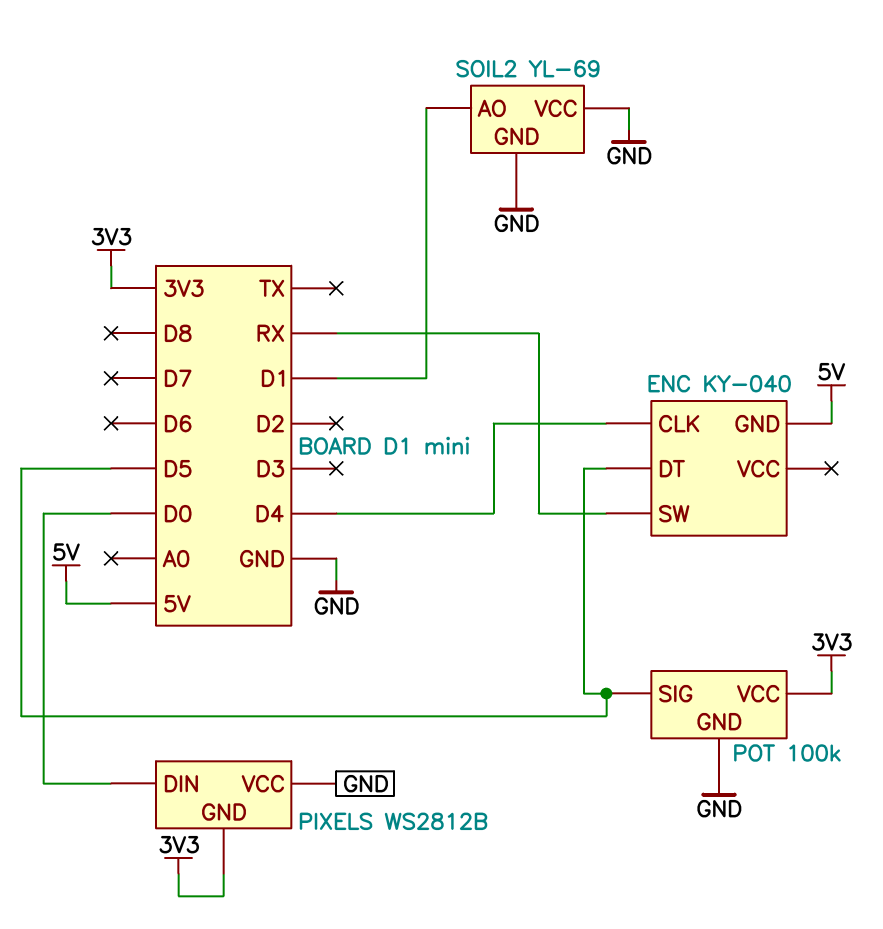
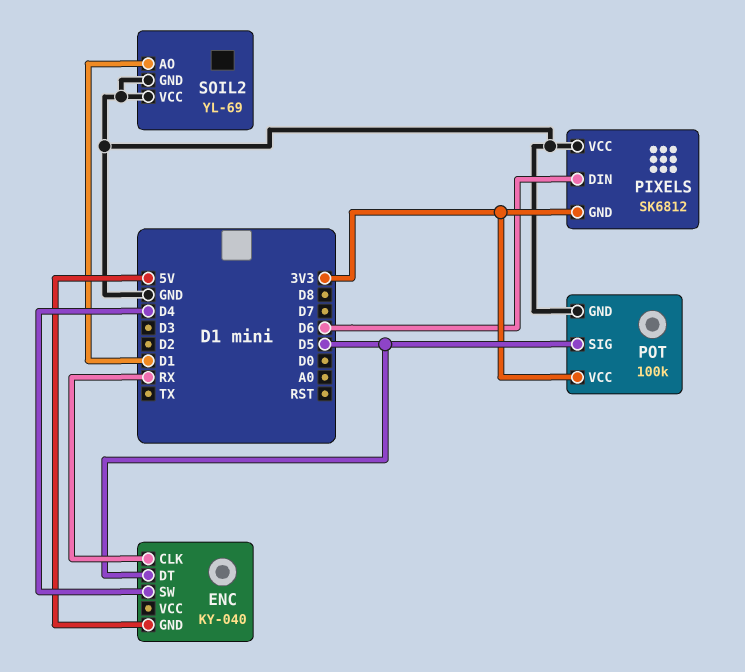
ENC pin CLK: D4 -> RX
ENC pin SW: RX -> D4
PIXELS: WS2812B -> SK6812
PIXELS pin DIN: D0 -> D6

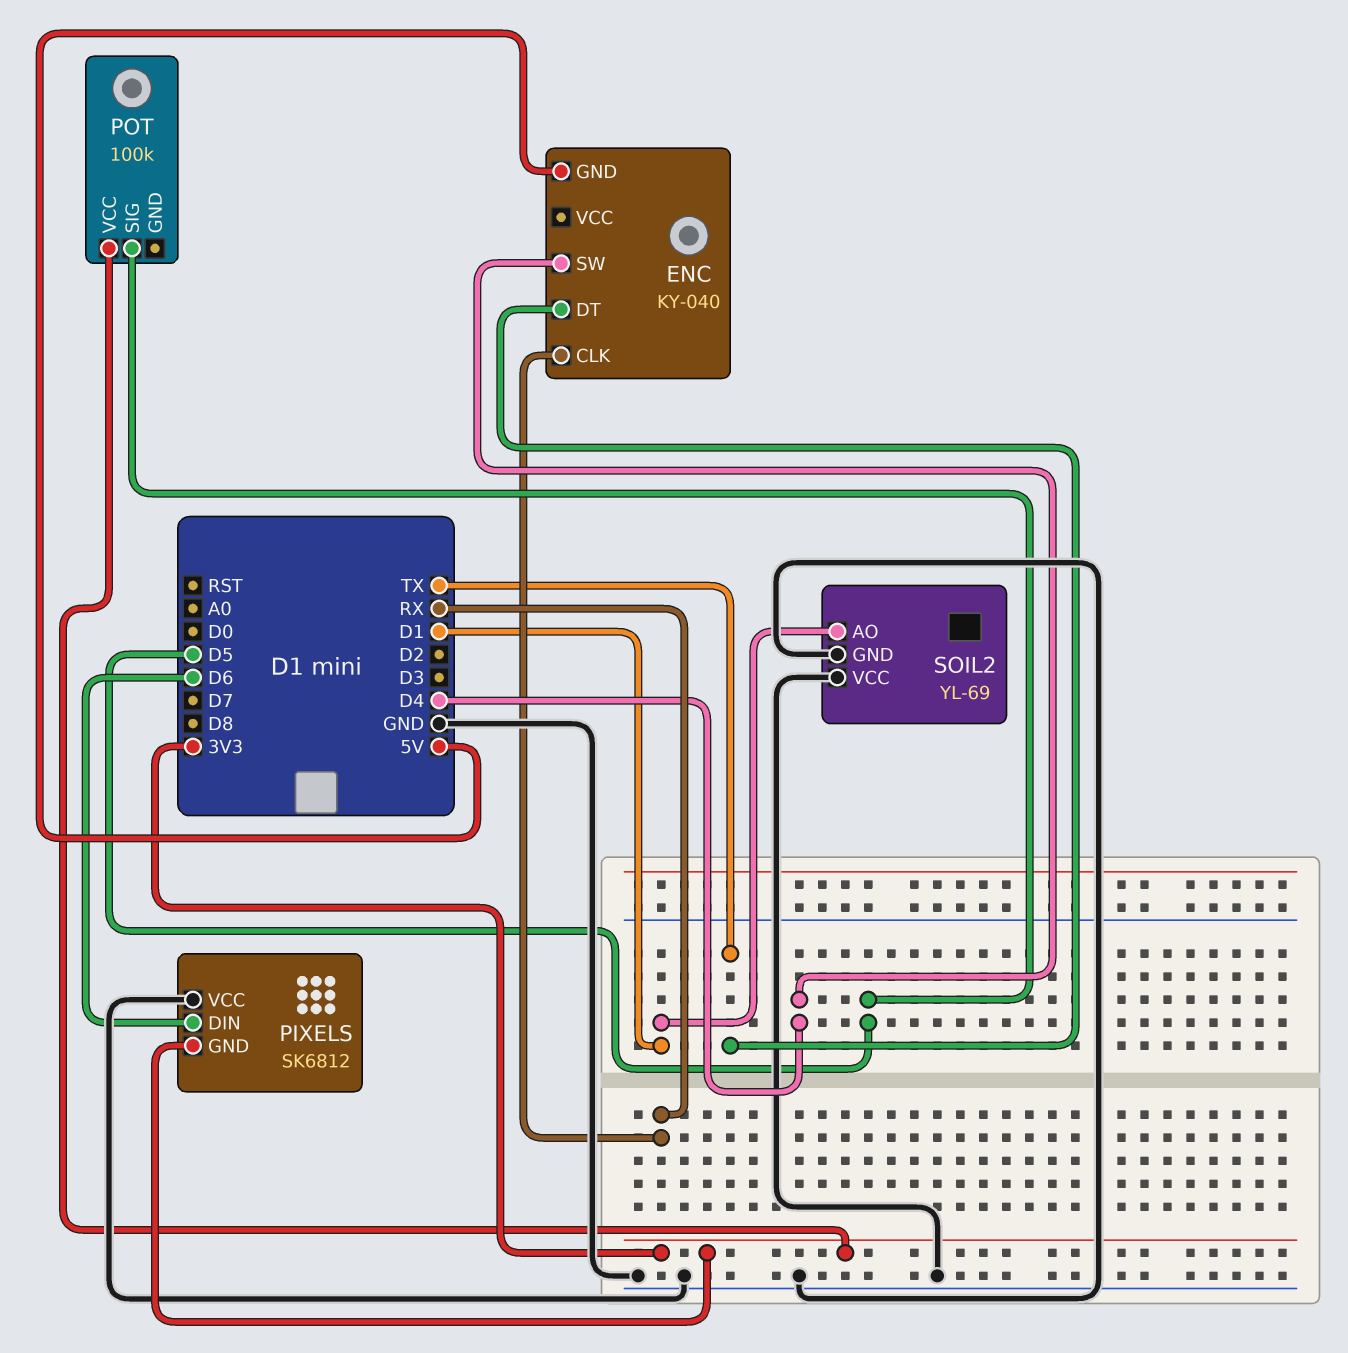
ENC pin DT: D5 -> TX
POT pin GND: GND -> none

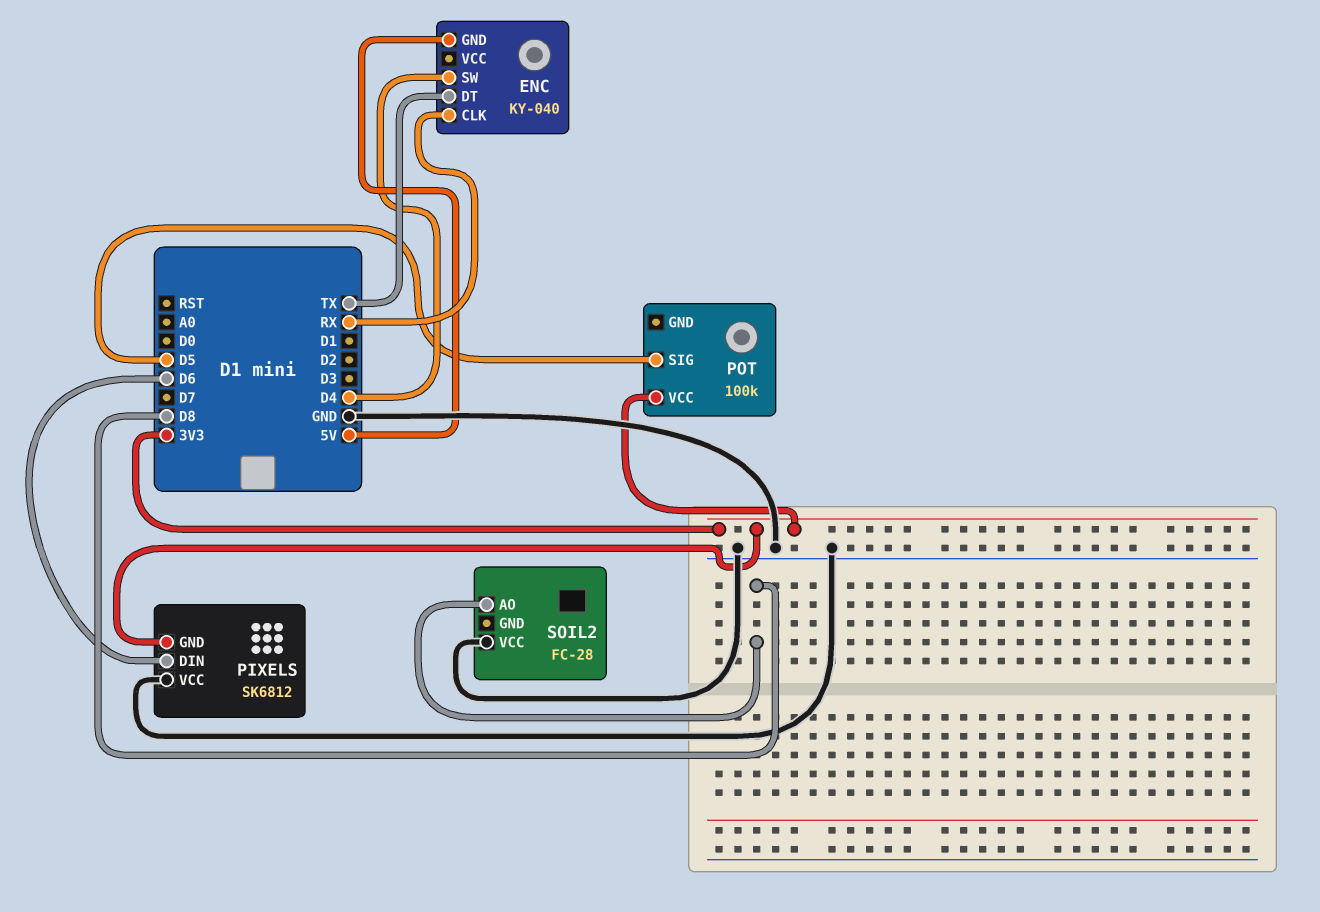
SOIL2: YL-69 -> FC-28
SOIL2 pin AO: D1 -> D8
SOIL2 pin GND: GND -> none

